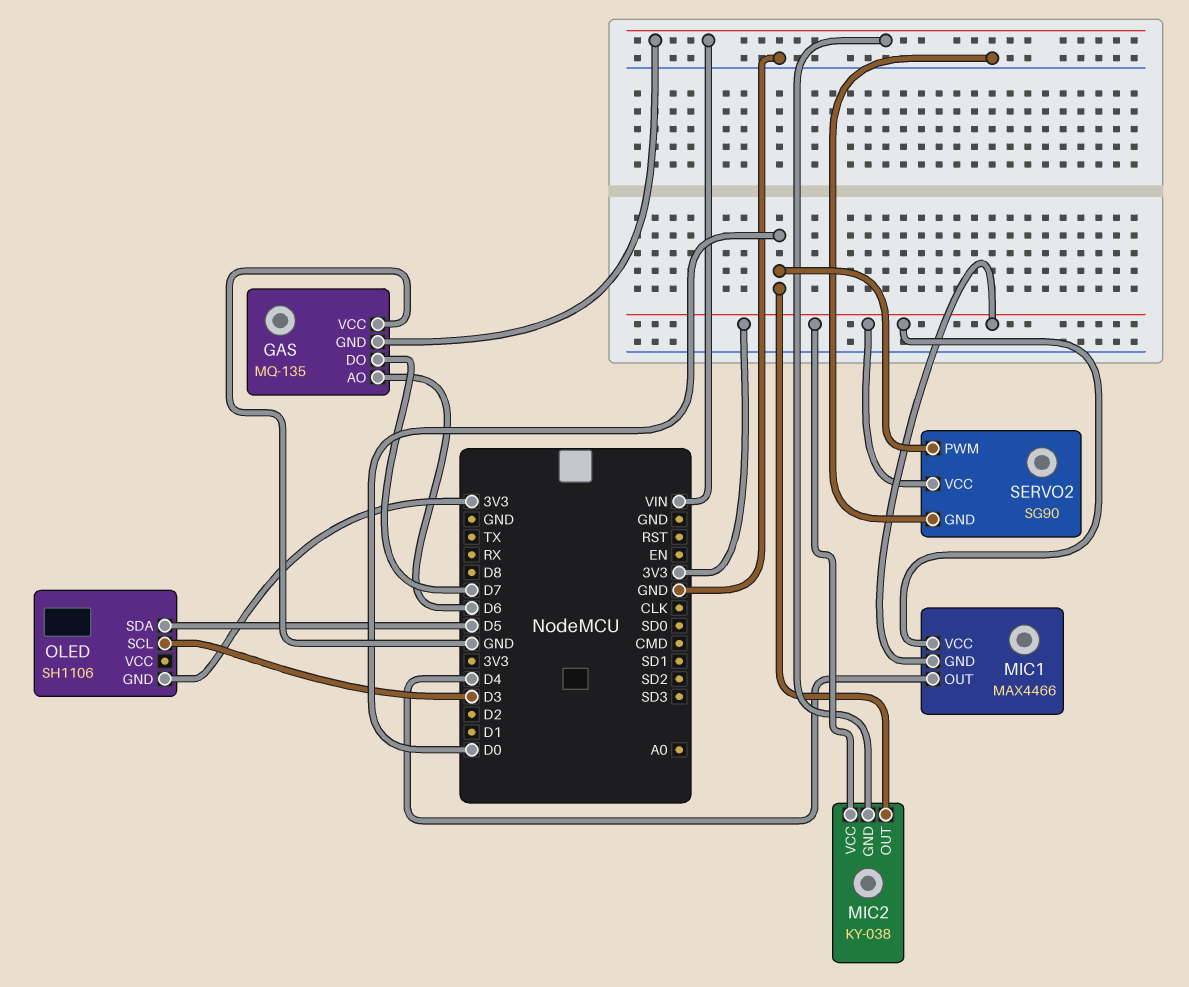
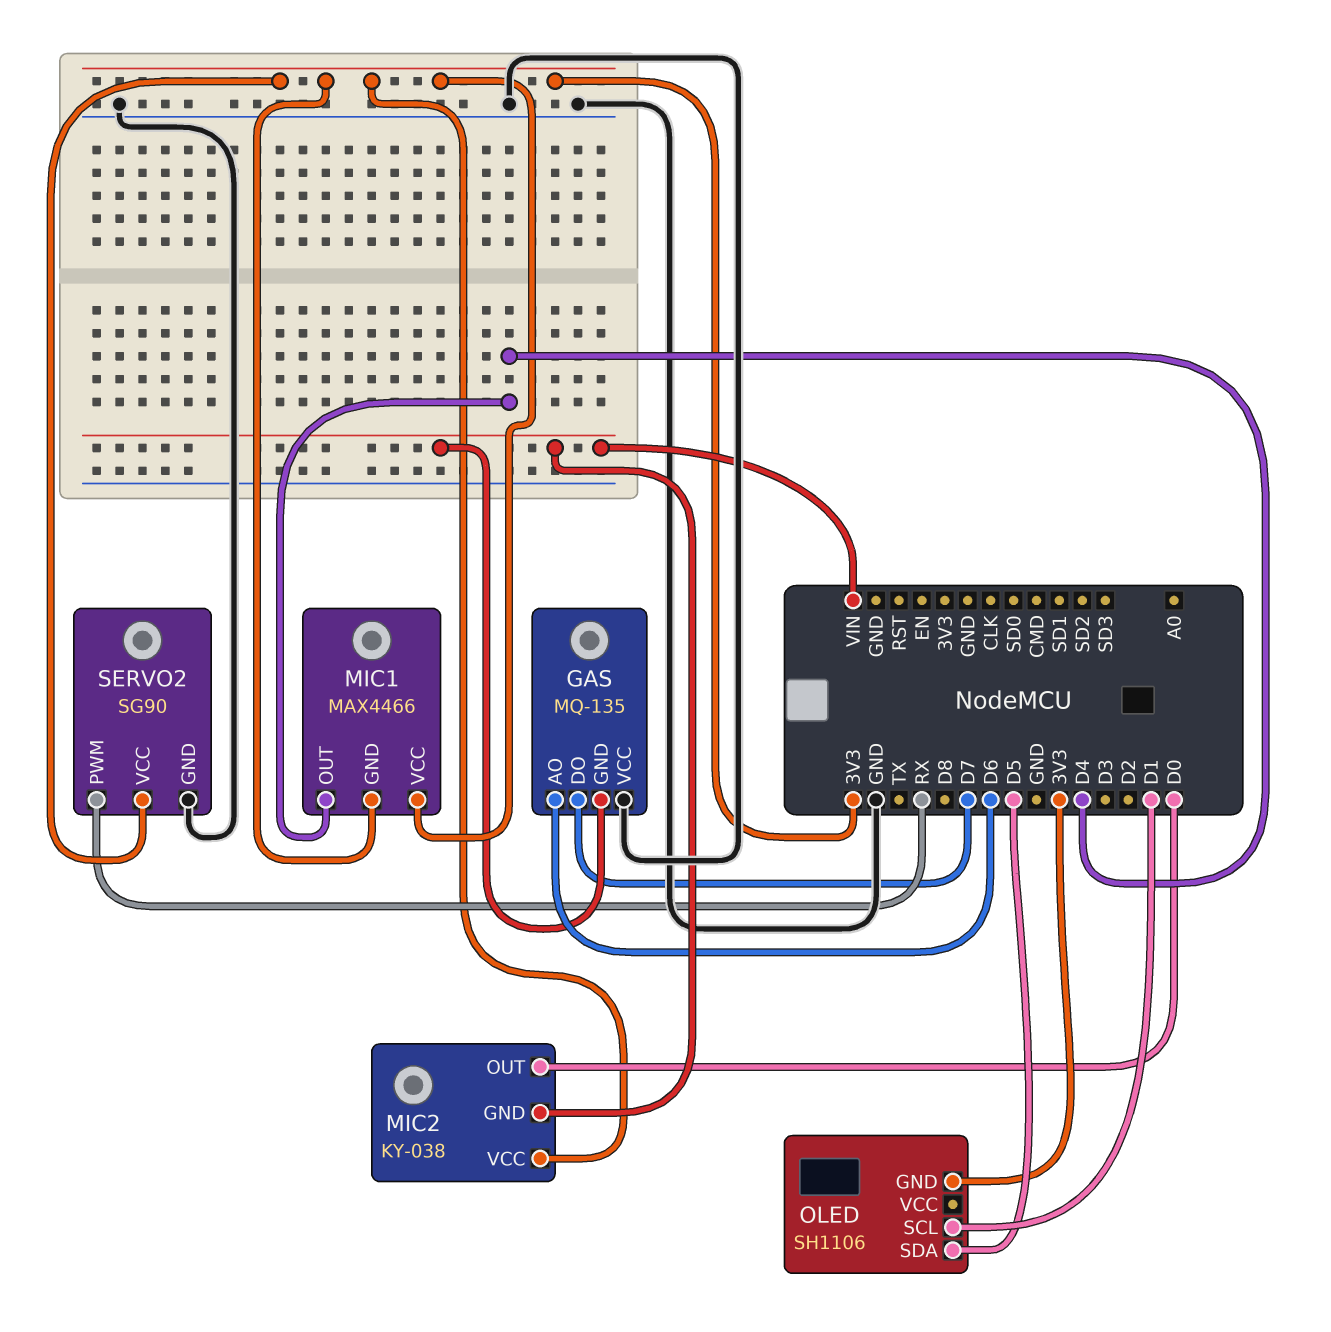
OLED pin SCL: D3 -> D1
SERVO2 pin PWM: D0 -> RX

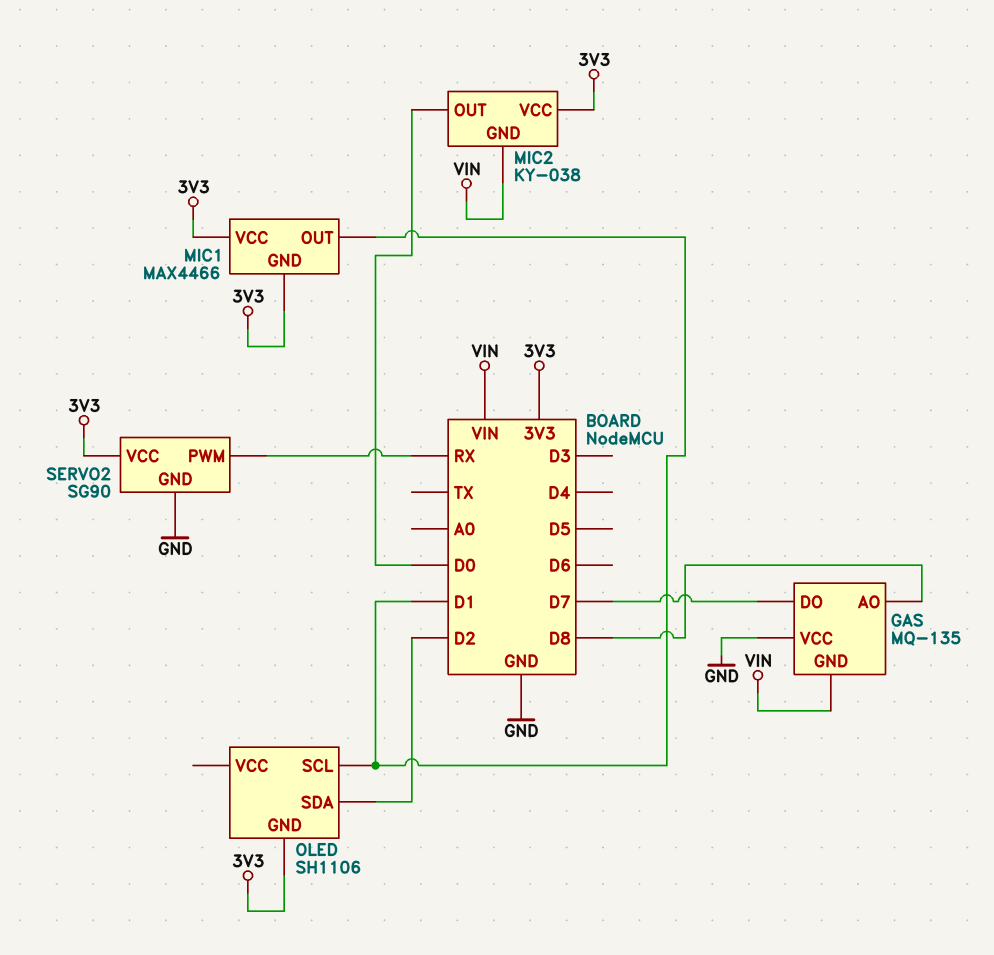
GAS pin AO: D6 -> D8
MIC1 pin OUT: D4 -> D1
OLED pin SDA: D5 -> D2

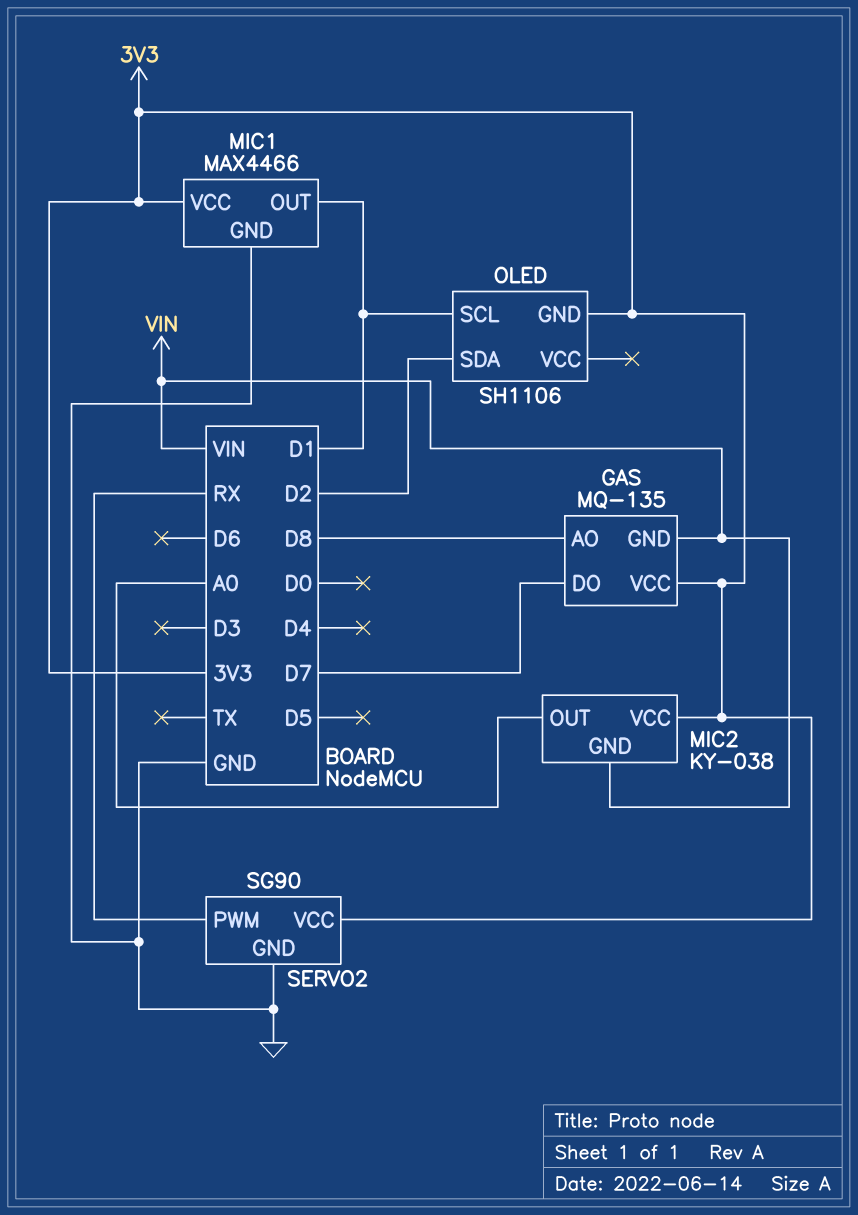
GAS pin VCC: GND -> 3V3
MIC1 pin GND: 3V3 -> GND
MIC2 pin OUT: D0 -> A0

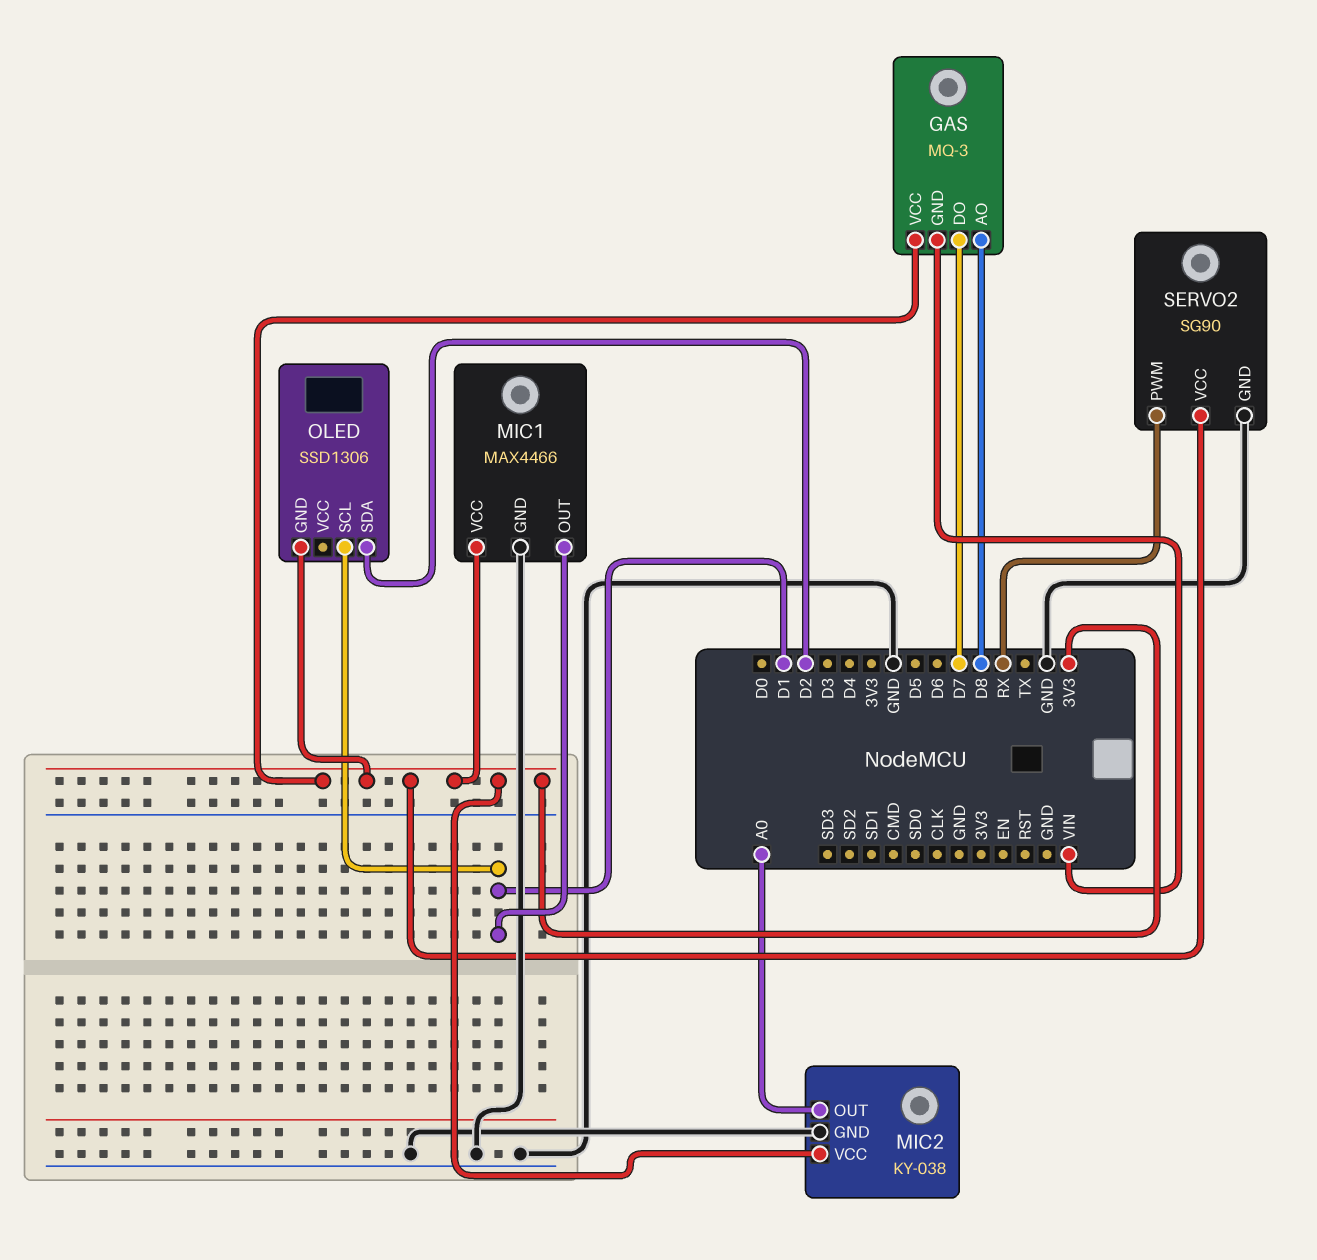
GAS: MQ-135 -> MQ-3
MIC2 pin GND: VIN -> GND
OLED: SH1106 -> SSD1306

